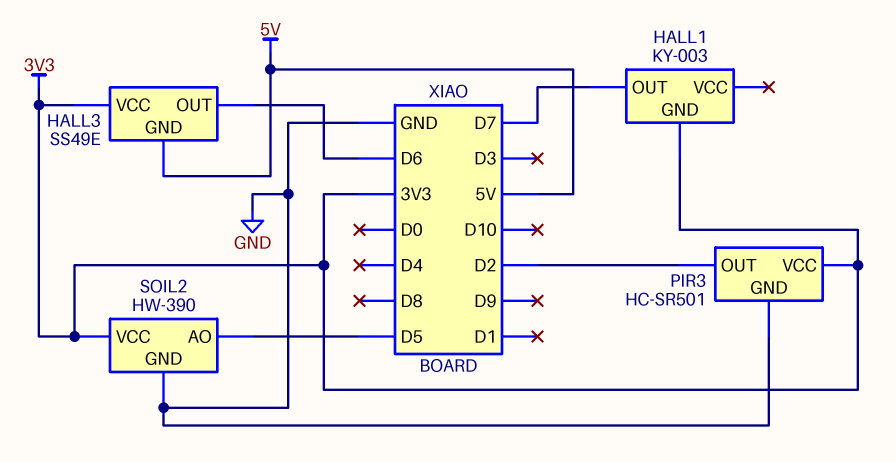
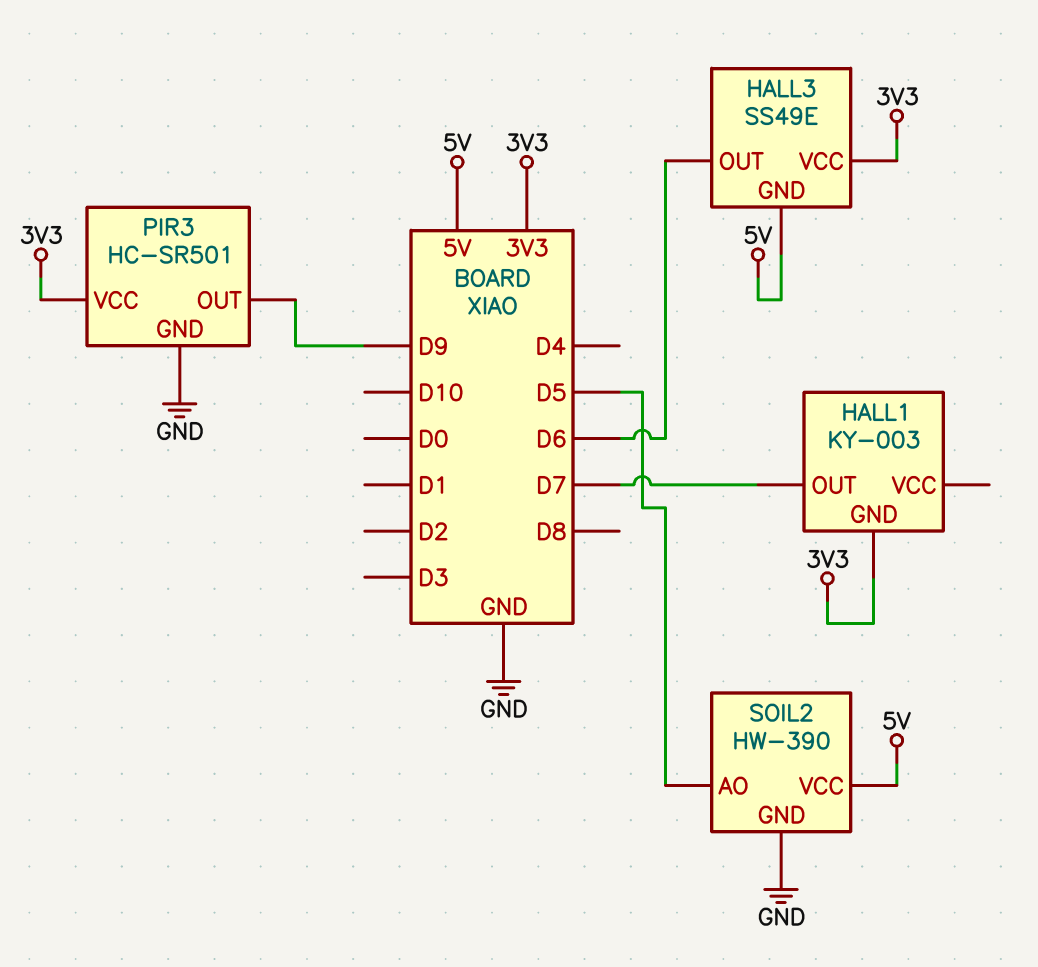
PIR3 pin OUT: D2 -> D9
SOIL2 pin VCC: 3V3 -> 5V

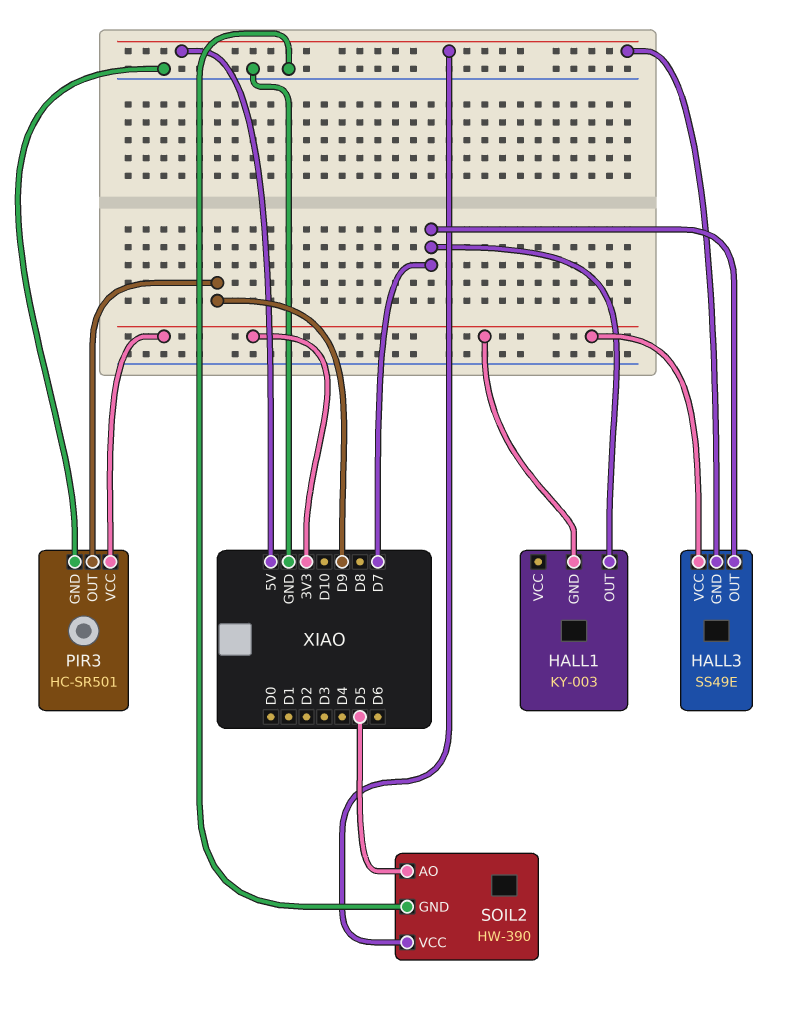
HALL3 pin OUT: D6 -> D7

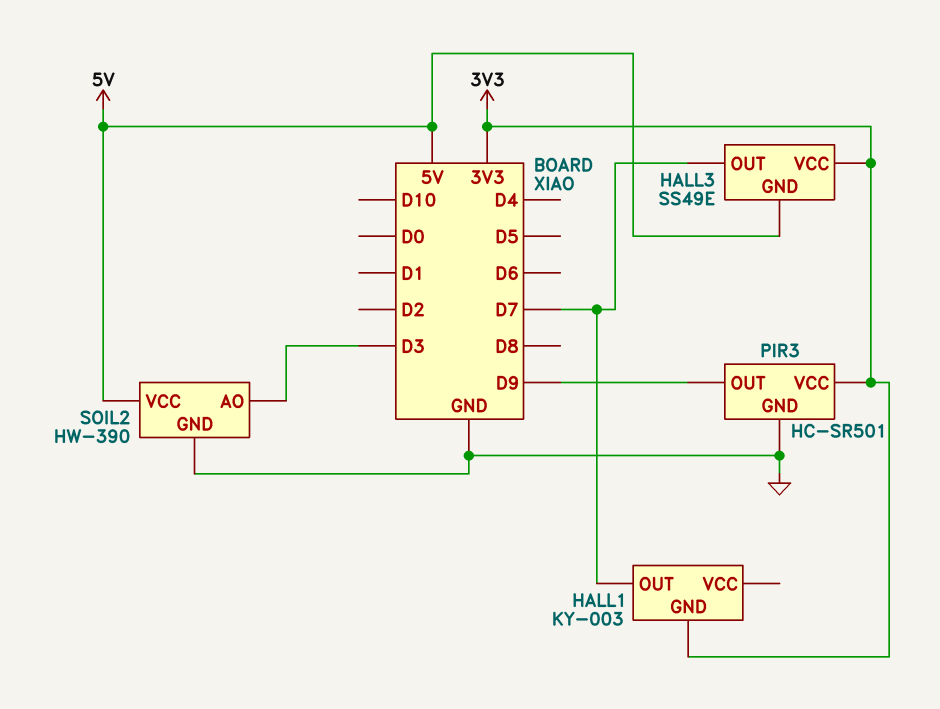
SOIL2 pin AO: D5 -> D3

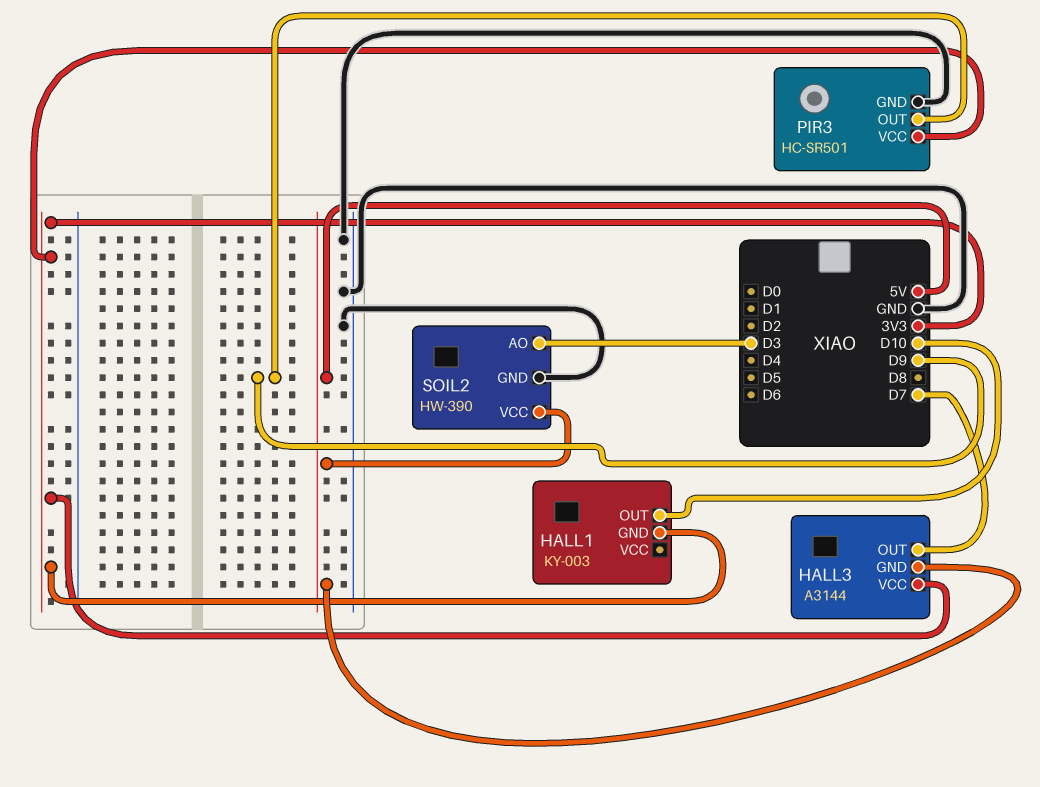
HALL1 pin OUT: D7 -> D10
HALL3: SS49E -> A3144

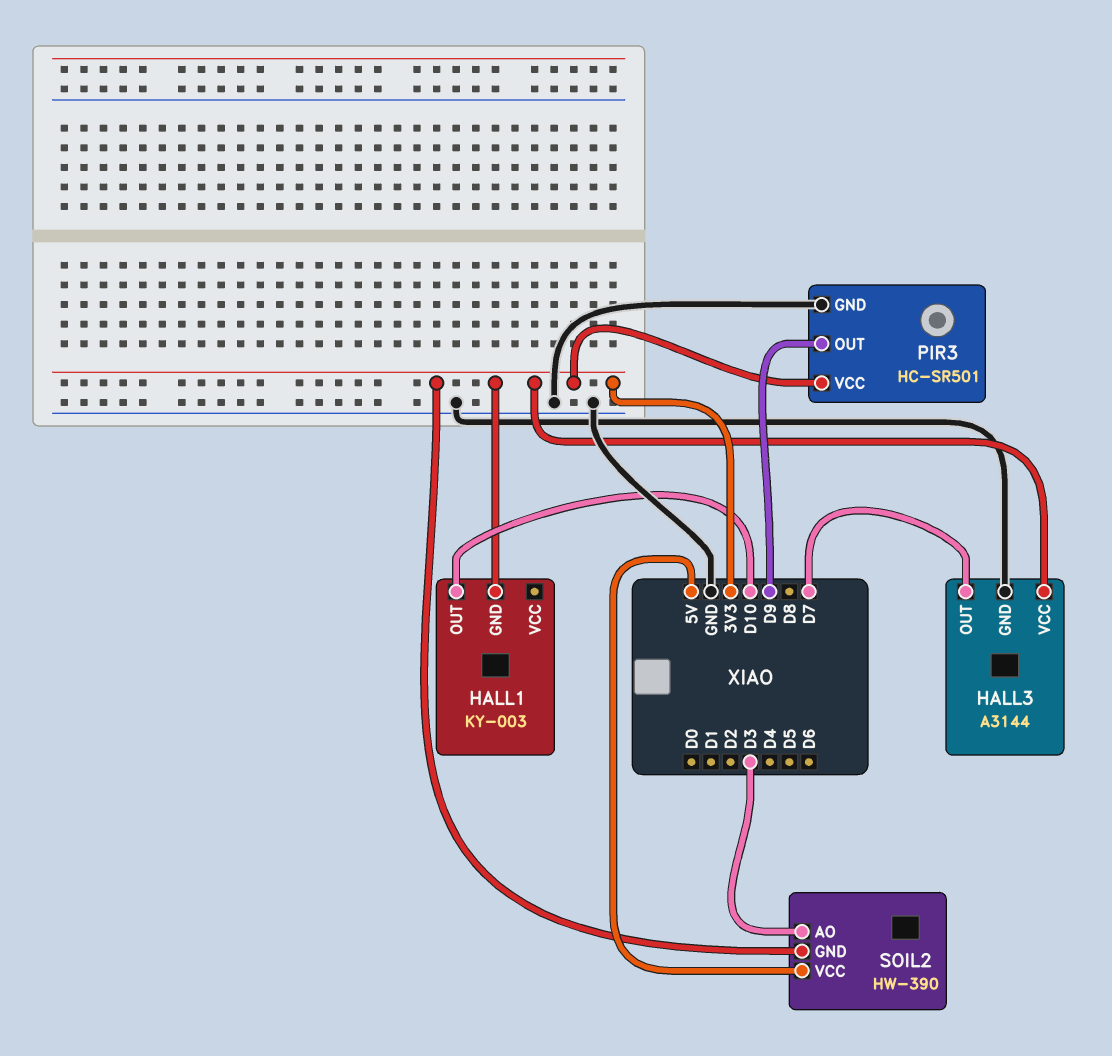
HALL3 pin GND: 5V -> GND
SOIL2 pin GND: GND -> 3V3

